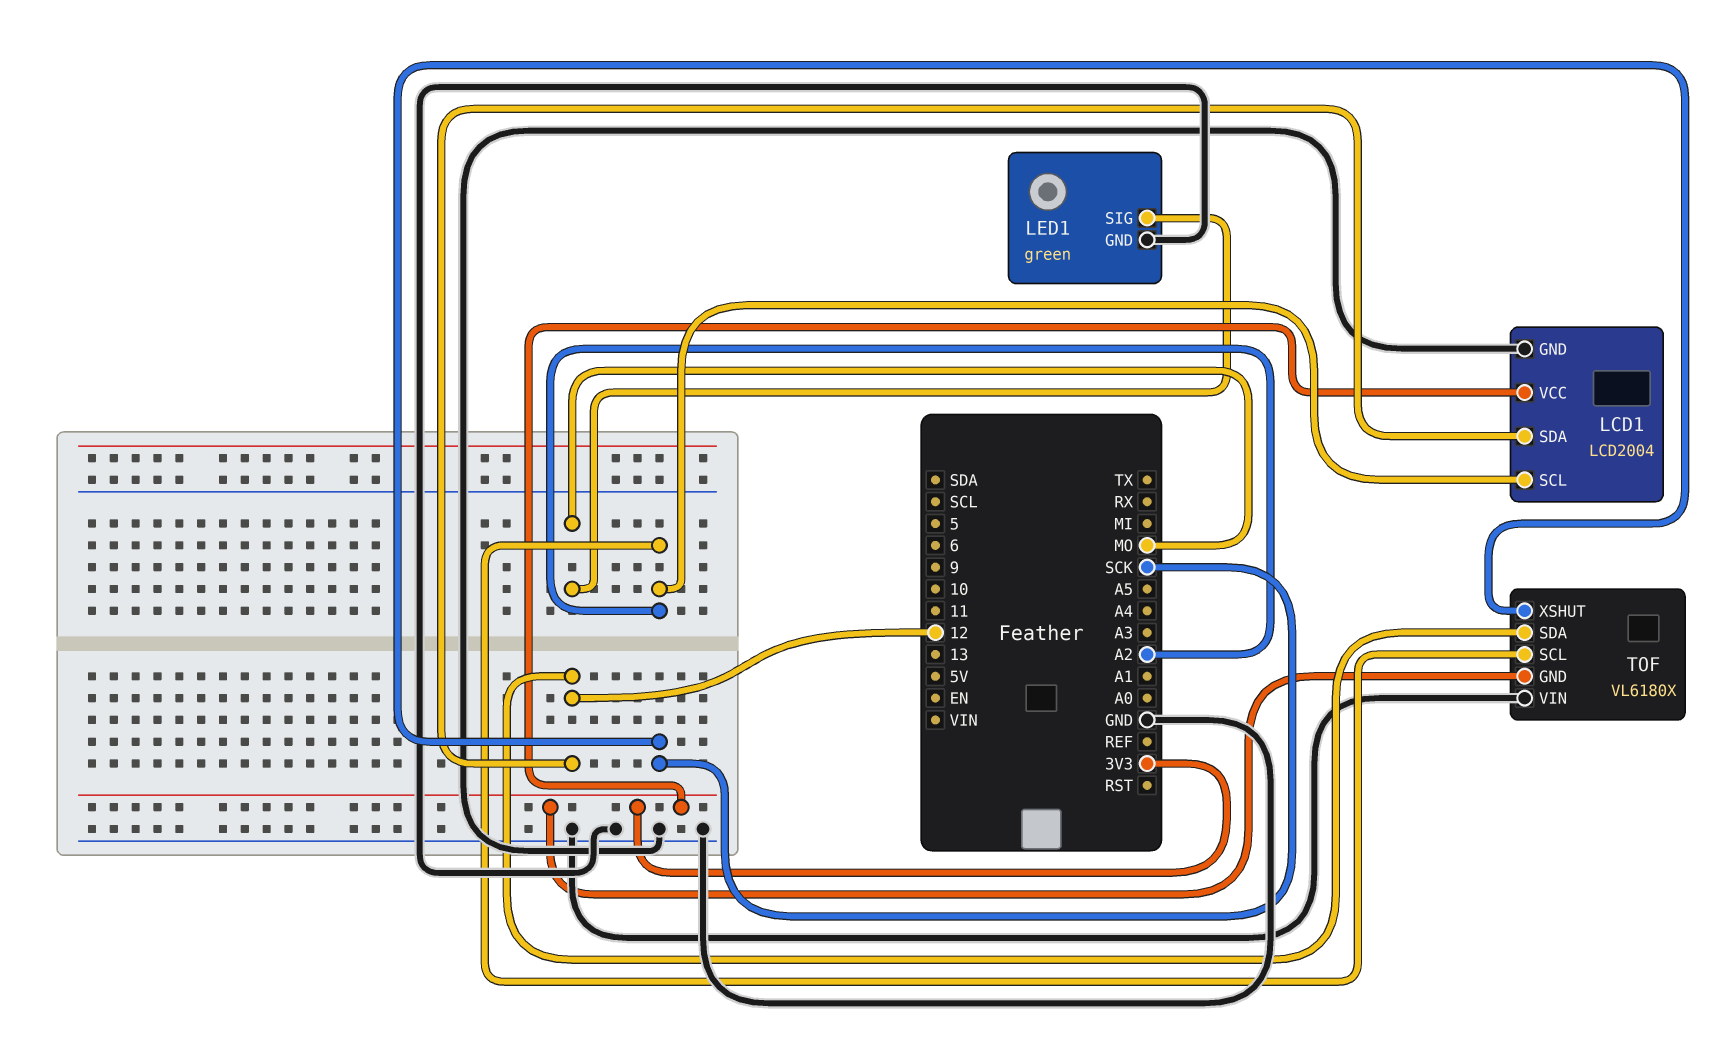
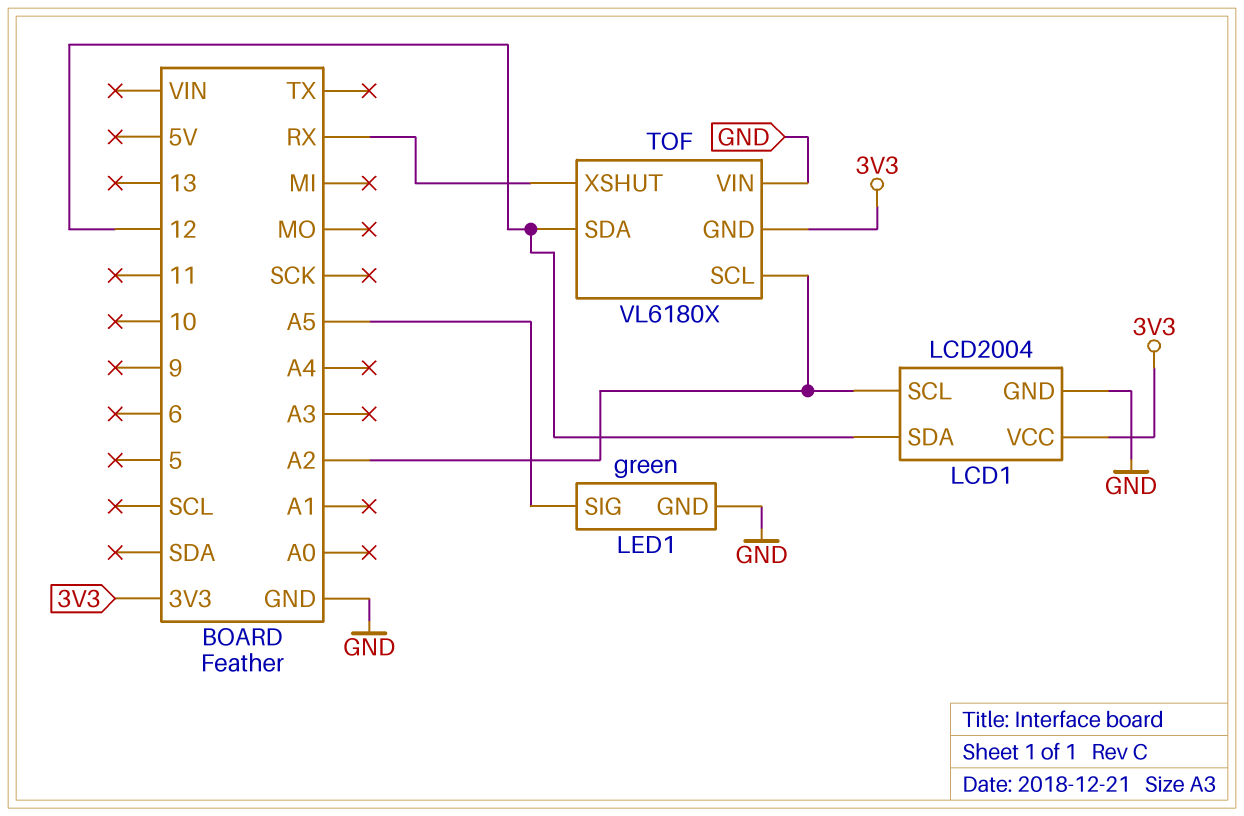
LED1 pin SIG: MO -> A5
TOF pin XSHUT: SCK -> RX

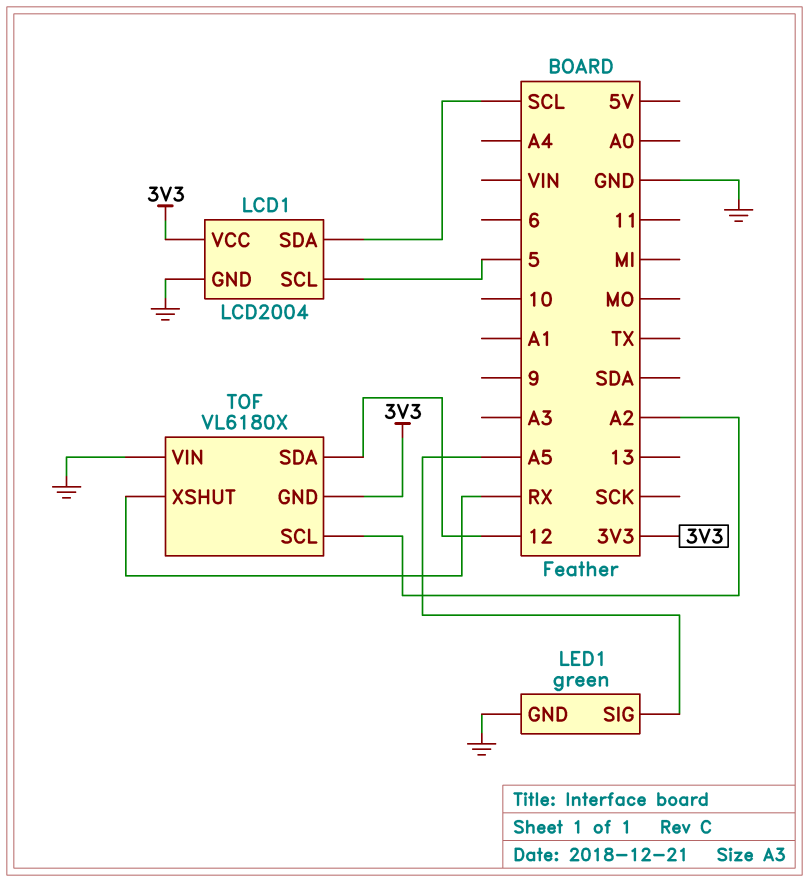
LCD1 pin SCL: A2 -> 5
LCD1 pin SDA: 12 -> SCL

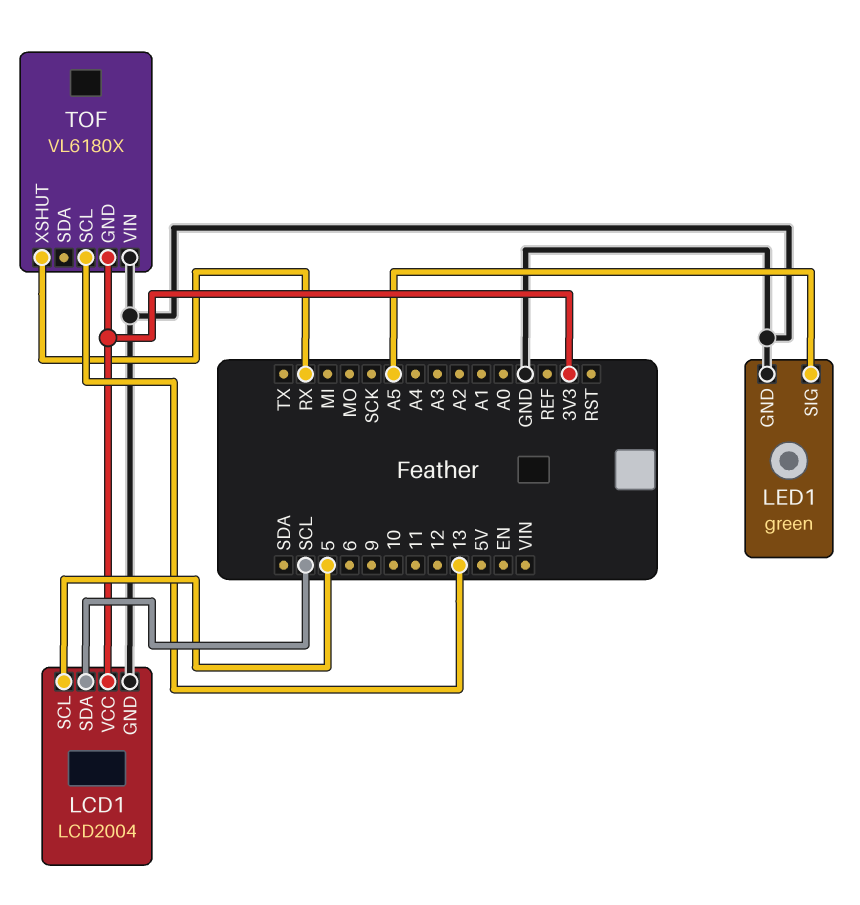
TOF pin SCL: A2 -> 13
TOF pin SDA: 12 -> none

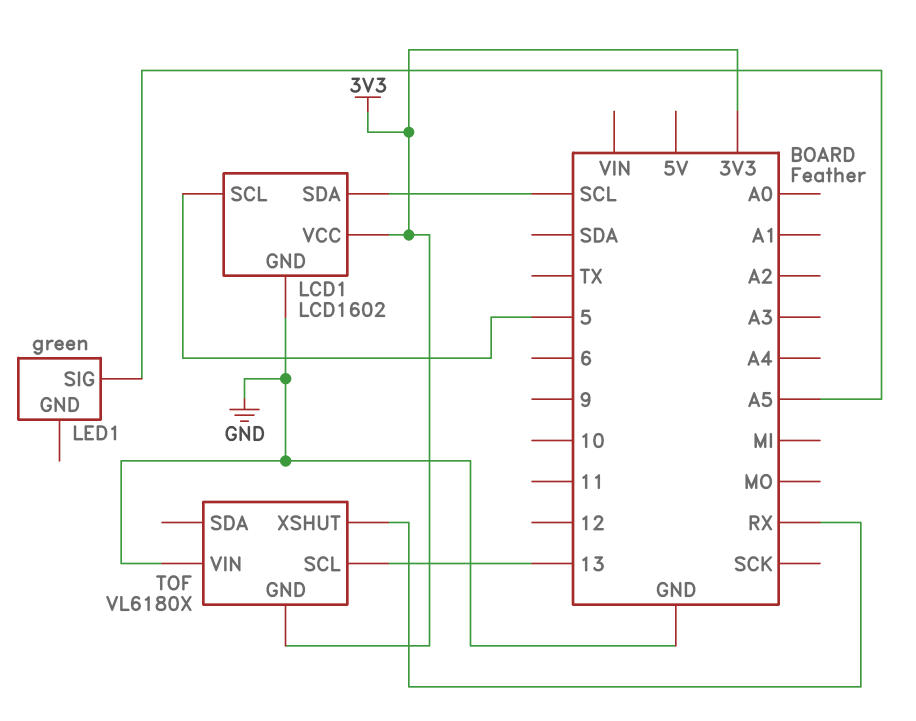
LCD1: LCD2004 -> LCD1602
LED1 pin GND: GND -> none

